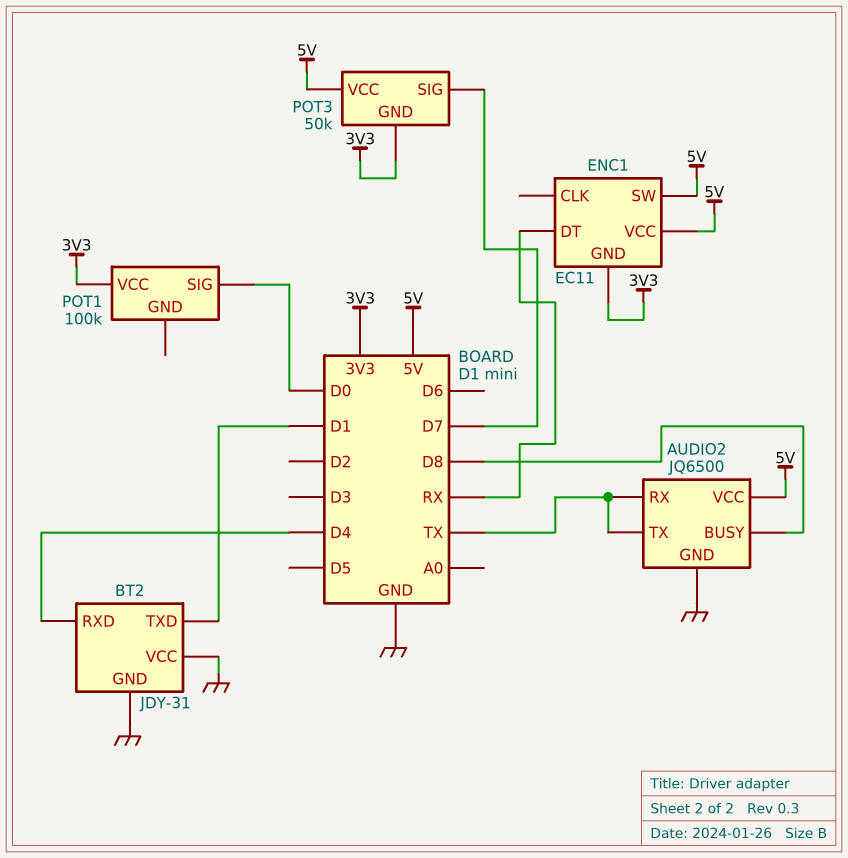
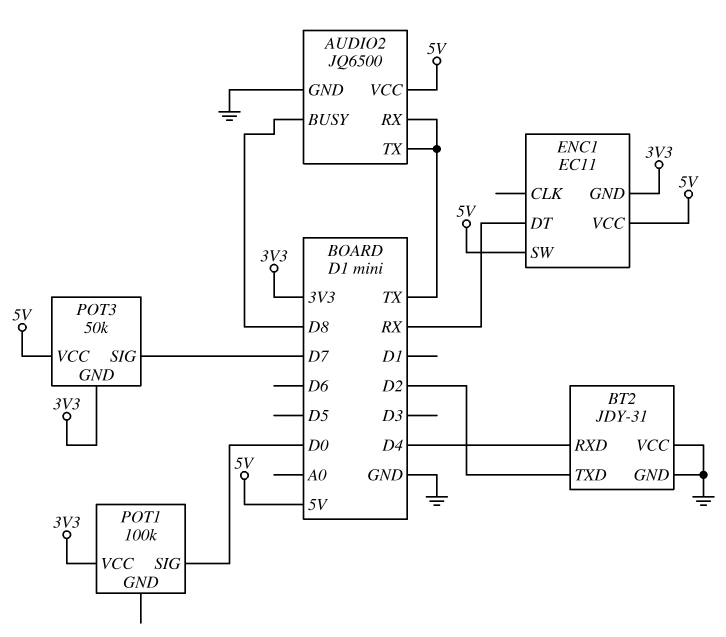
BT2 pin TXD: D1 -> D2

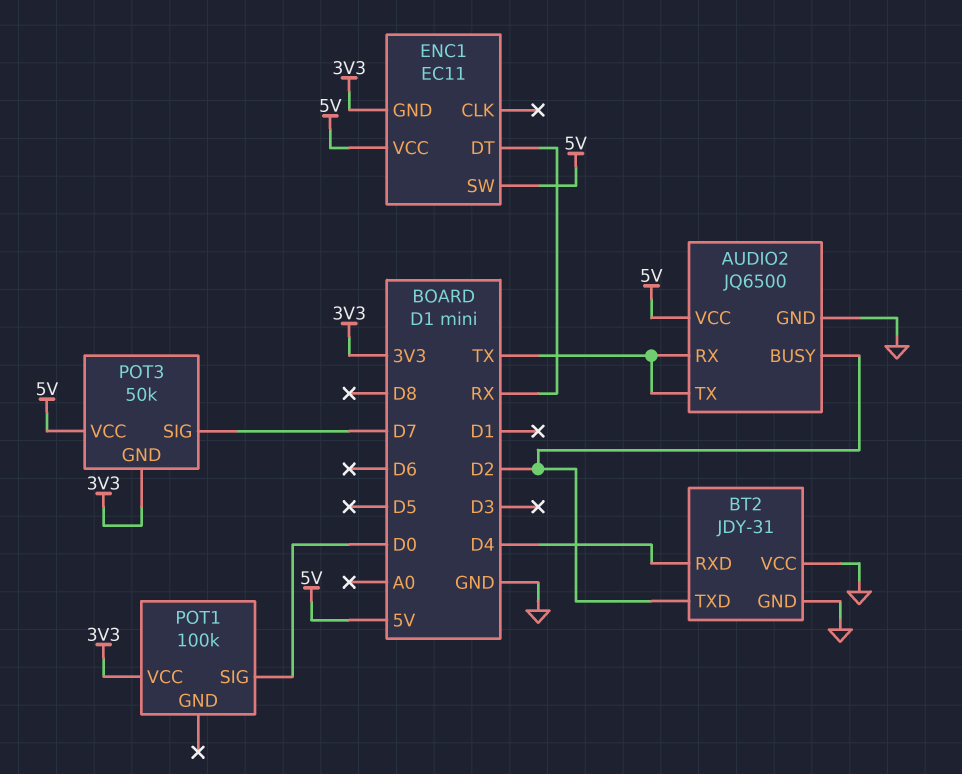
AUDIO2 pin BUSY: D8 -> D2

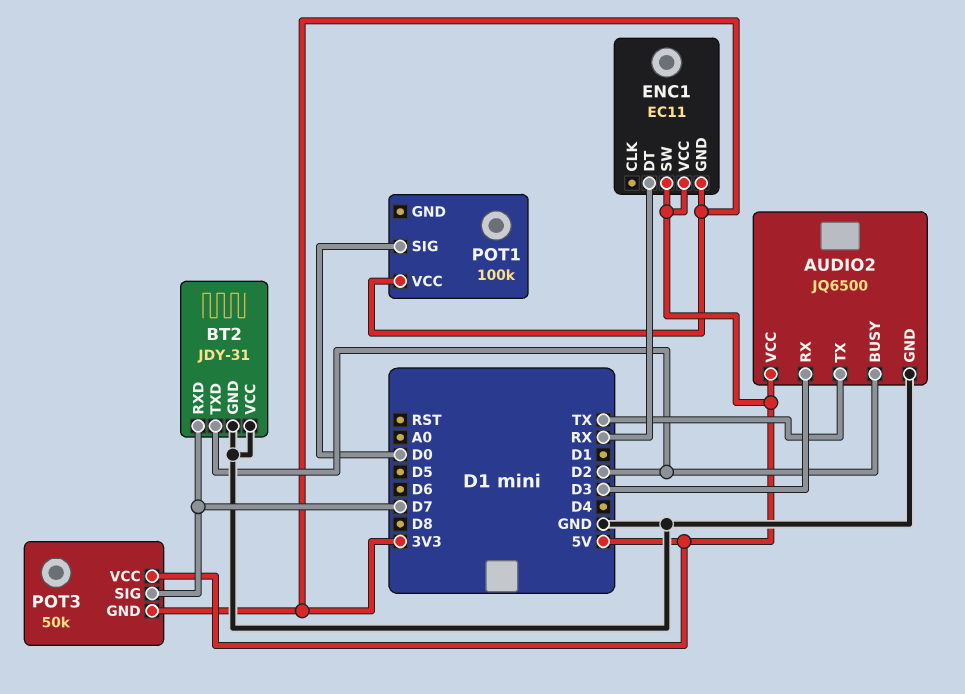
AUDIO2 pin RX: TX -> D3
BT2 pin RXD: D4 -> D7

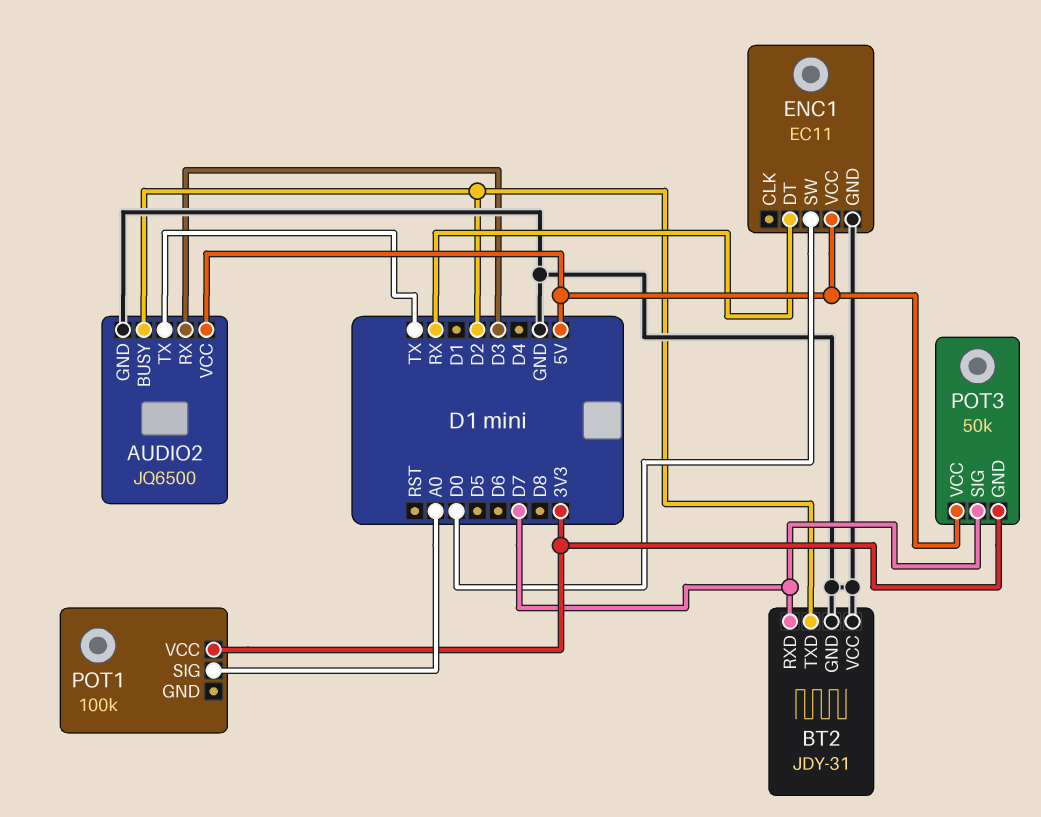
ENC1 pin GND: 3V3 -> GND
ENC1 pin SW: 5V -> D0
POT1 pin SIG: D0 -> A0

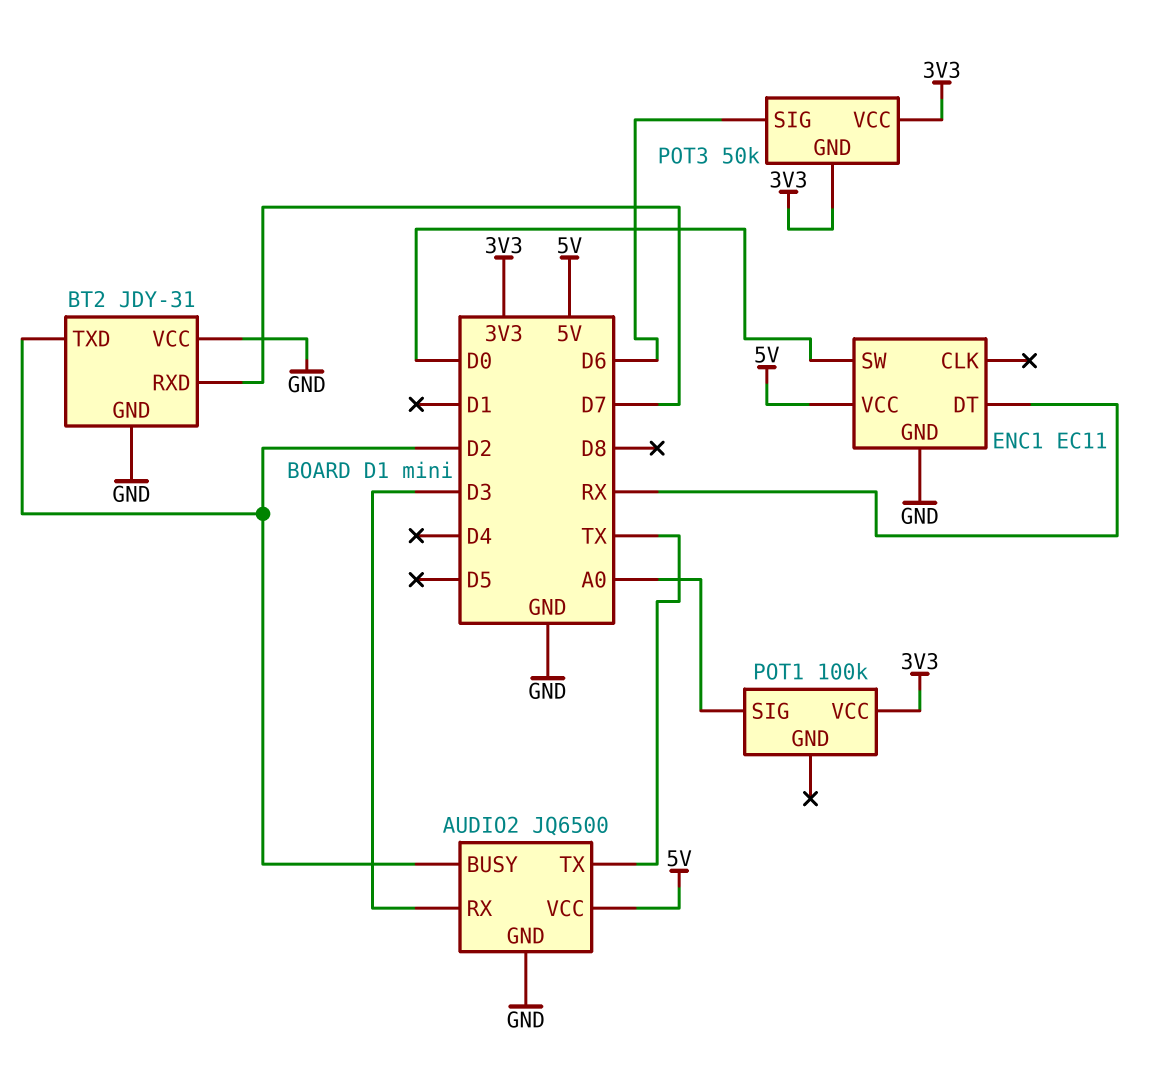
POT3 pin SIG: D7 -> D6
POT3 pin VCC: 5V -> 3V3

